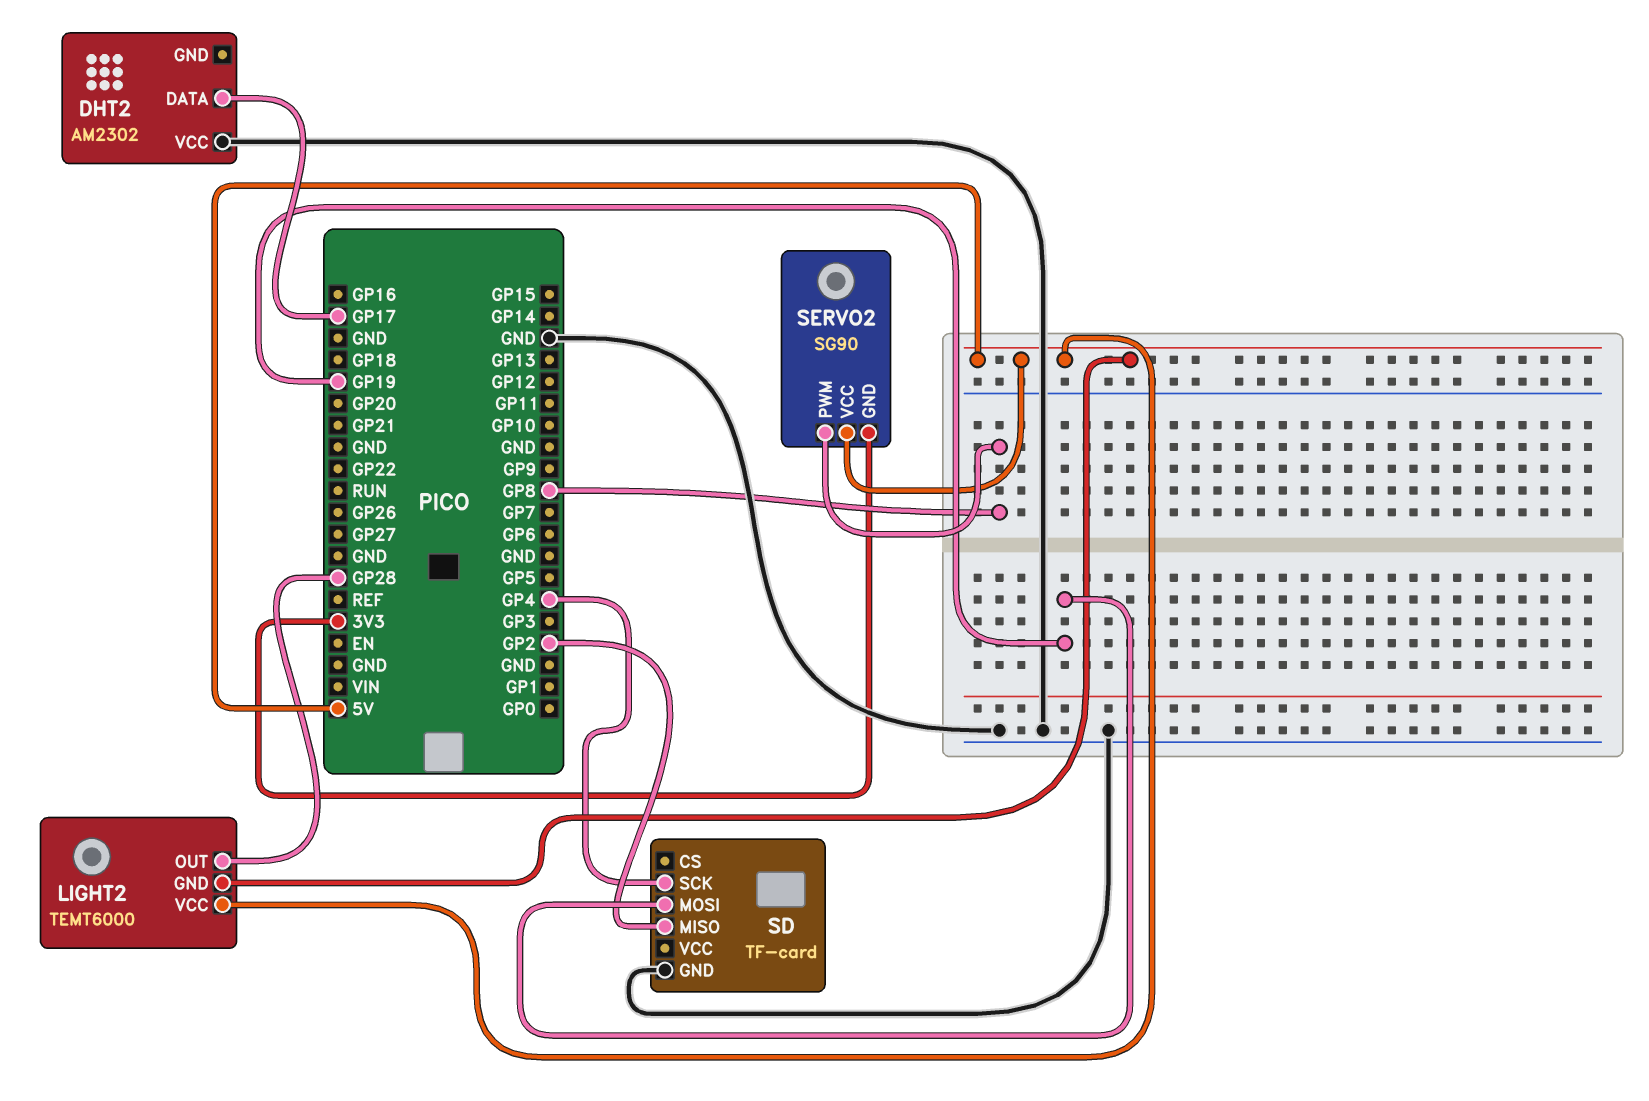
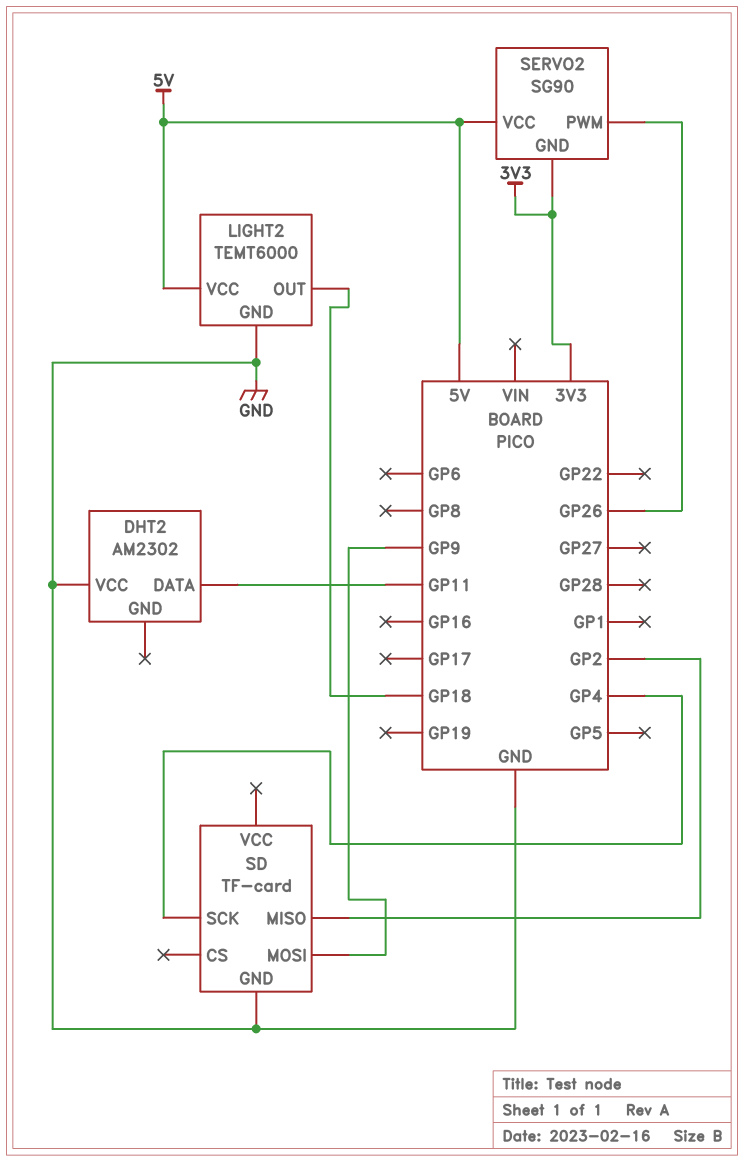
DHT2 pin DATA: GP17 -> GP11
LIGHT2 pin GND: 5V -> GND
LIGHT2 pin OUT: GP28 -> GP18
SD pin MOSI: GP19 -> GP9
SERVO2 pin PWM: GP8 -> GP26

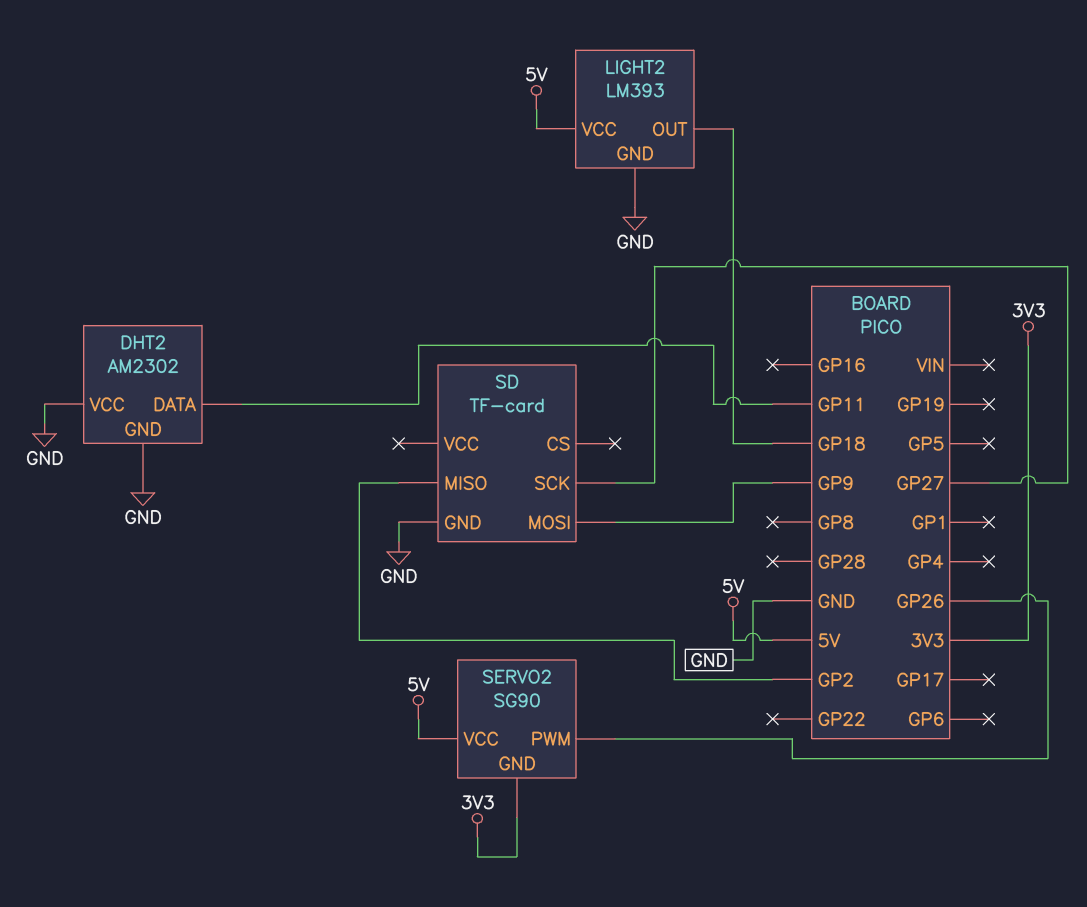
DHT2 pin GND: none -> GND
LIGHT2: TEMT6000 -> LM393
SD pin SCK: GP4 -> GP27

